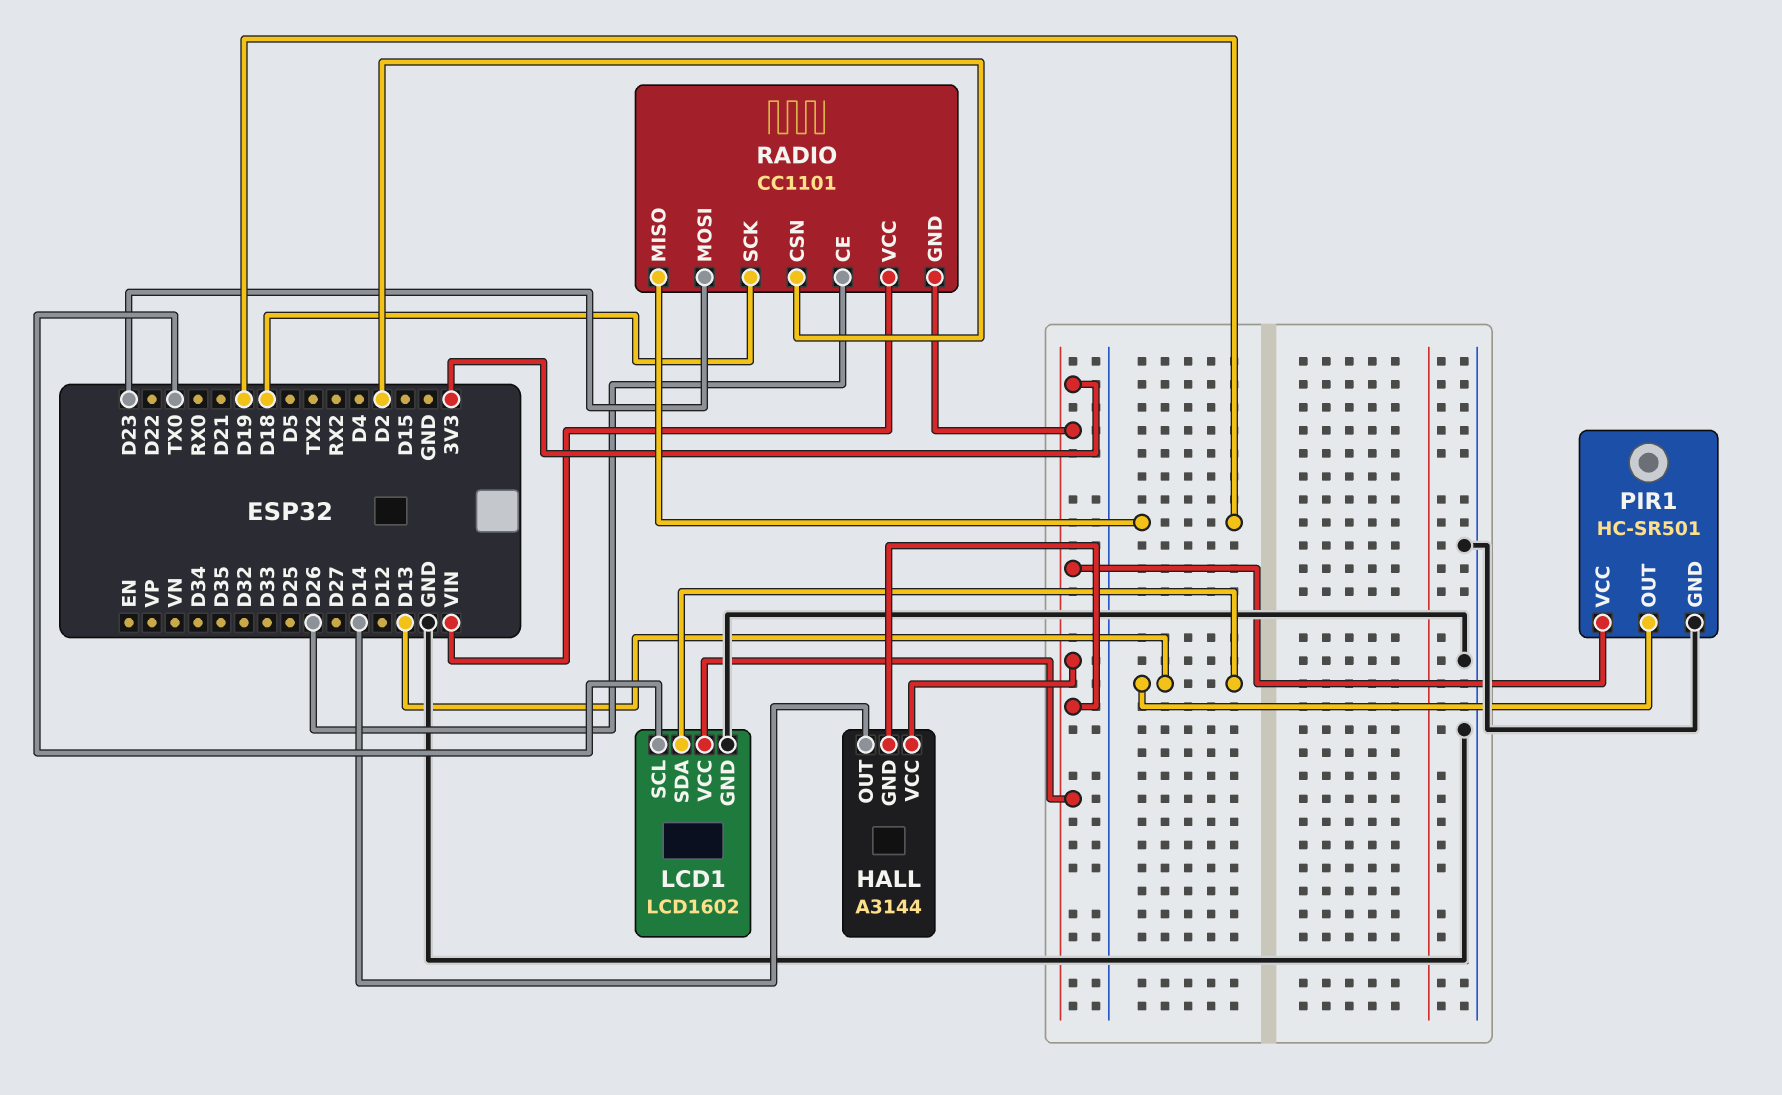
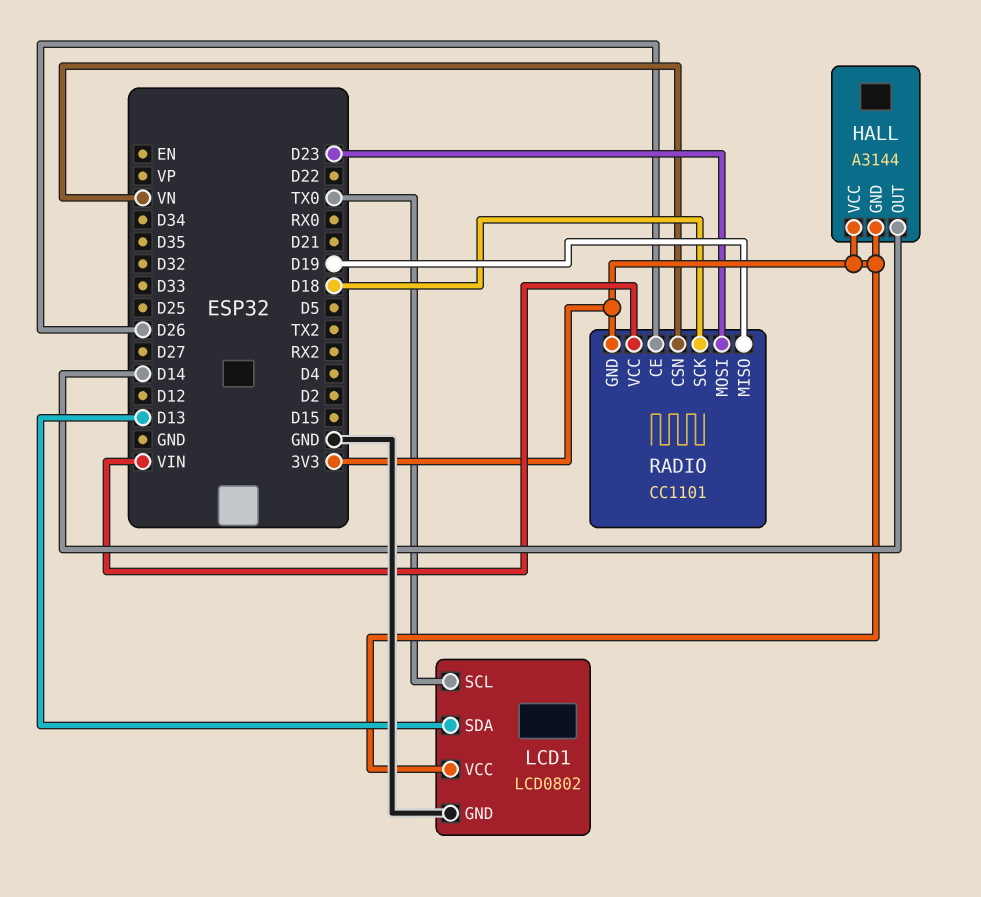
LCD1: LCD1602 -> LCD0802
PIR1: HC-SR501 -> none
PIR1 pin GND: GND -> none
PIR1 pin OUT: D13 -> none
PIR1 pin VCC: 3V3 -> none
RADIO pin CSN: D2 -> VN

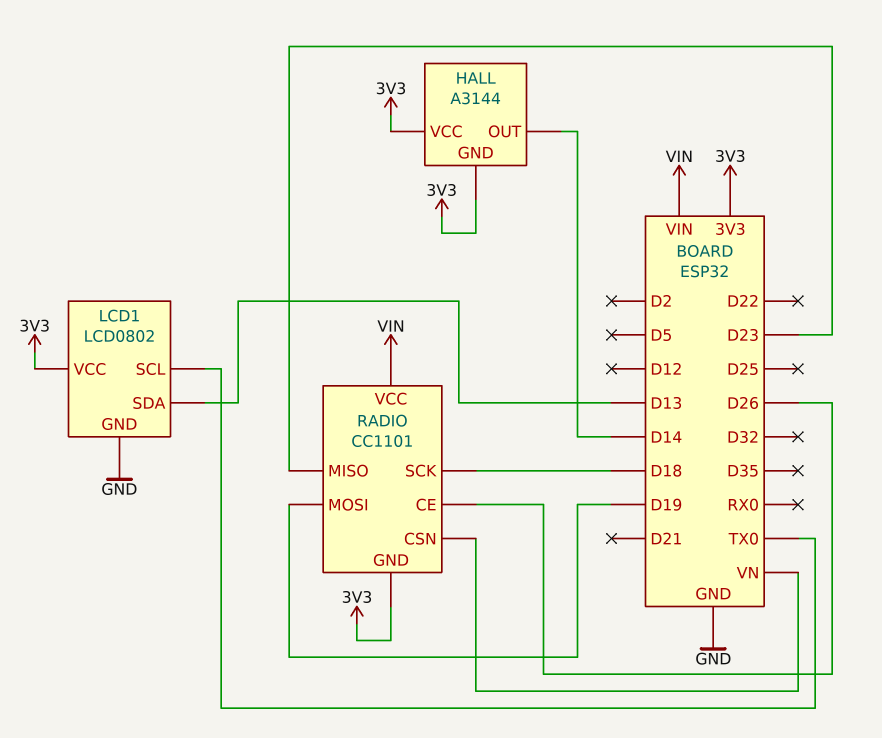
RADIO pin MISO: D19 -> D23
RADIO pin MOSI: D23 -> D19

